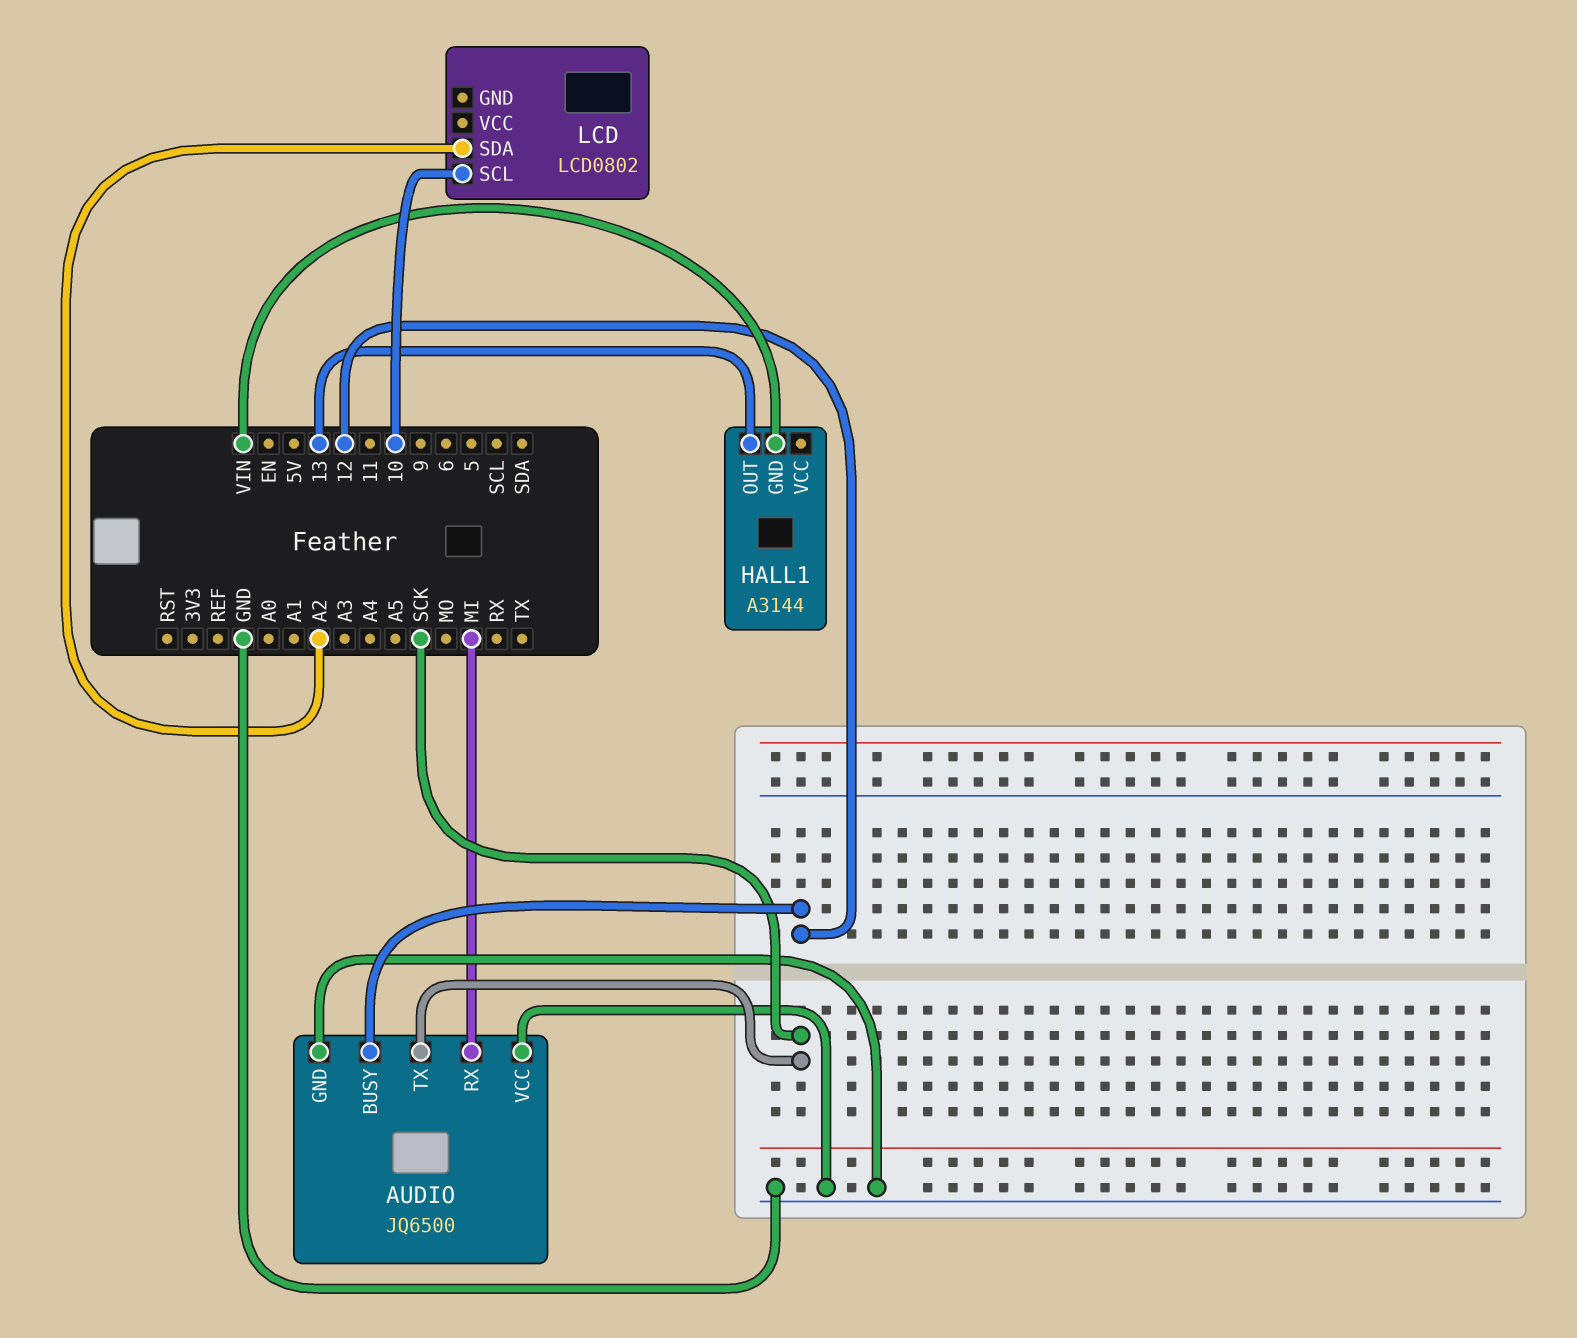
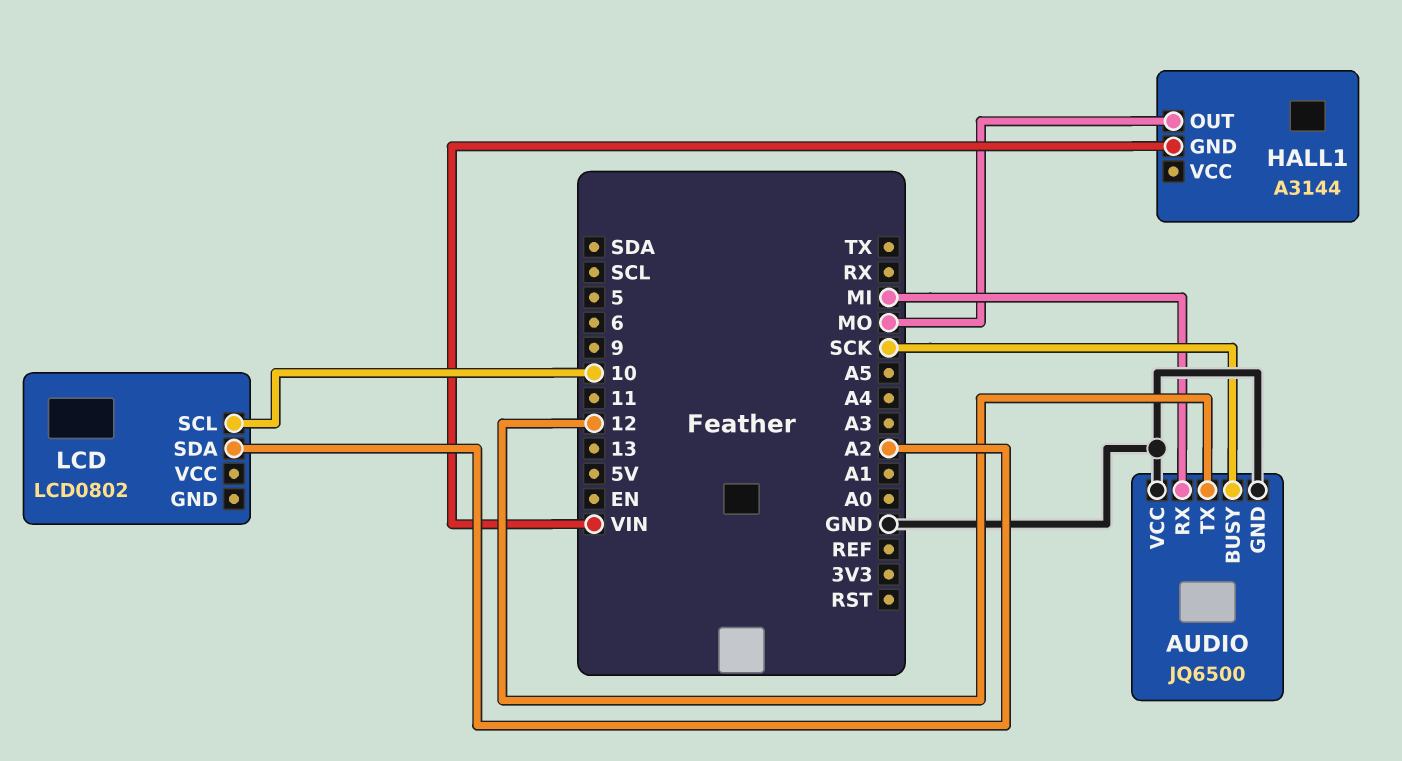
AUDIO pin BUSY: 12 -> SCK
AUDIO pin TX: SCK -> 12
HALL1 pin OUT: 13 -> MO

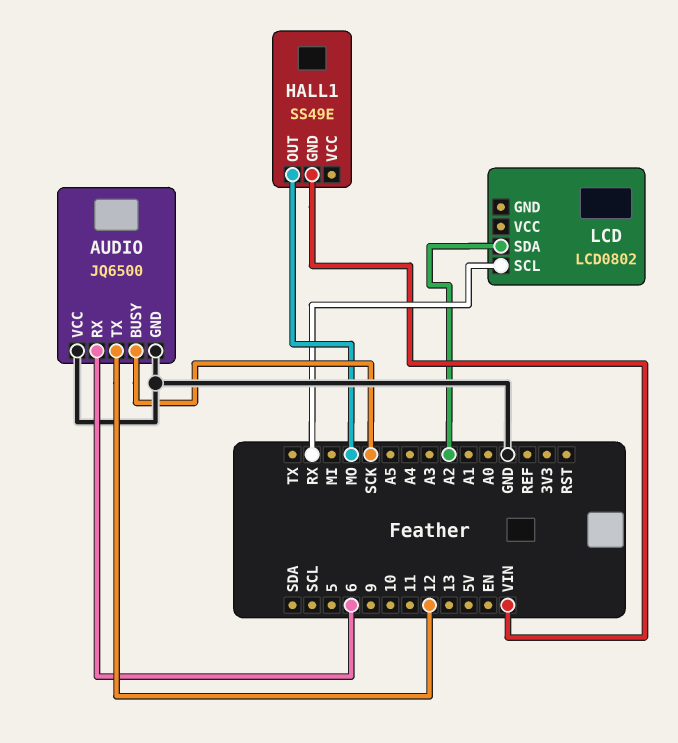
AUDIO pin RX: MI -> 6
HALL1: A3144 -> SS49E
LCD pin SCL: 10 -> RX

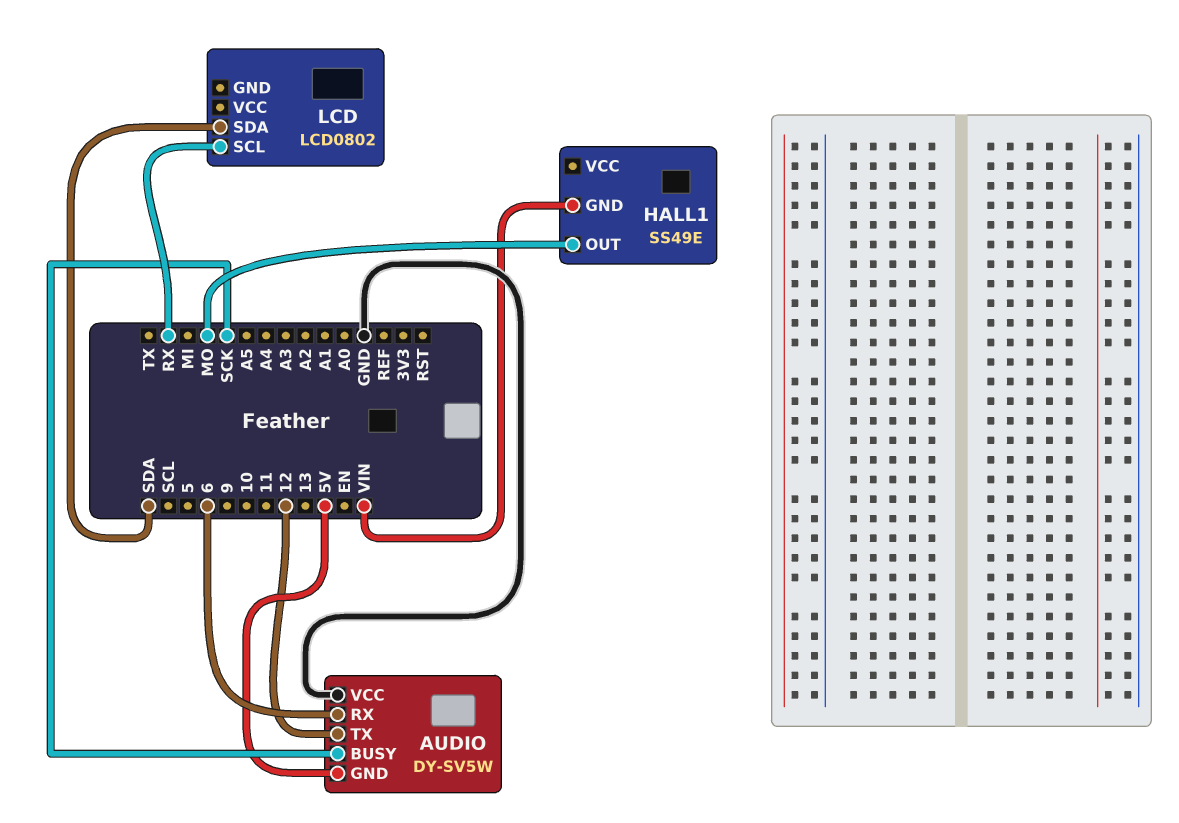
AUDIO: JQ6500 -> DY-SV5W
AUDIO pin GND: GND -> 5V
LCD pin SDA: A2 -> SDA

